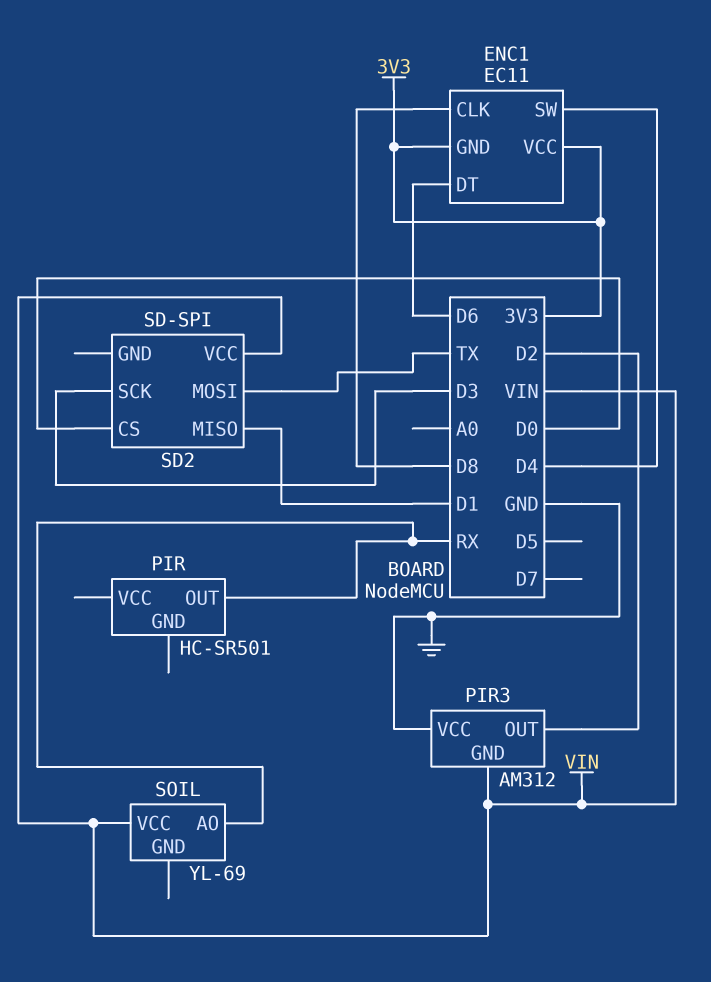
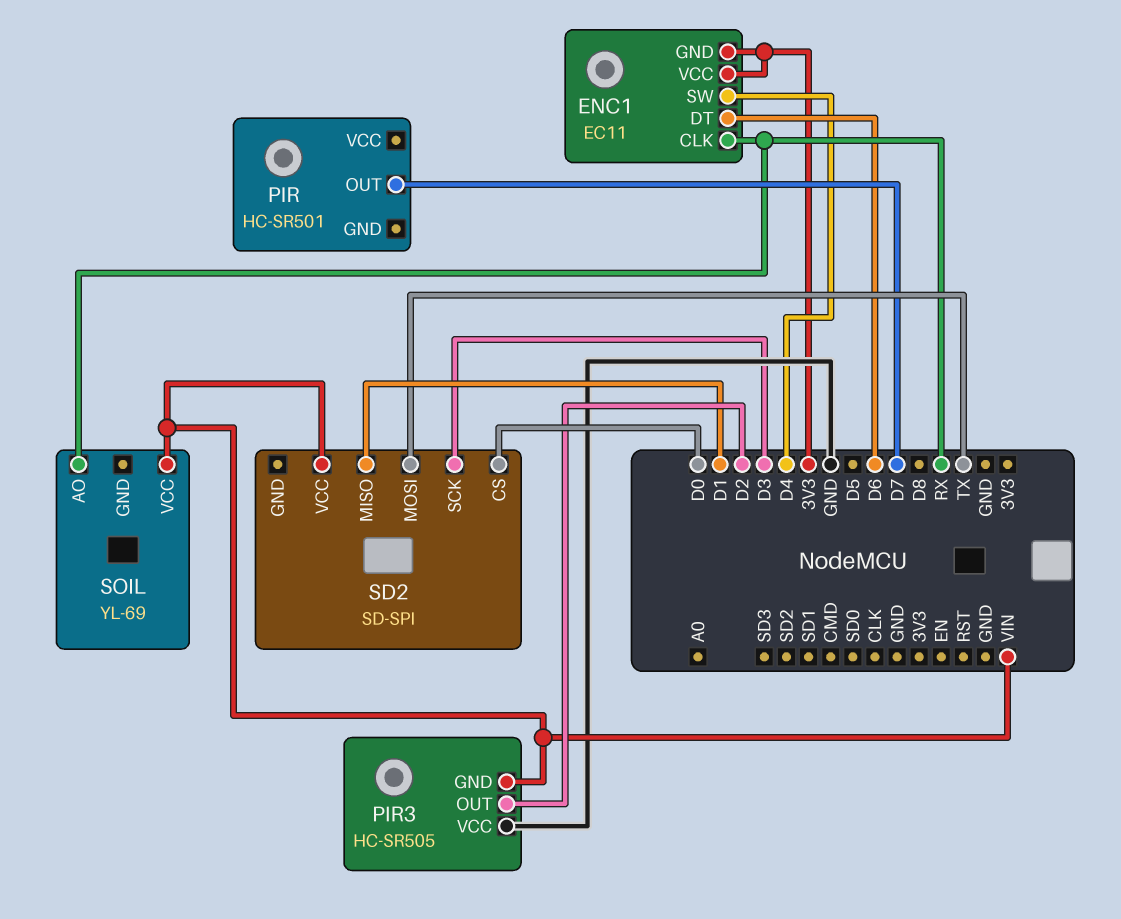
ENC1 pin CLK: D8 -> RX
PIR pin OUT: RX -> D7
PIR3: AM312 -> HC-SR505

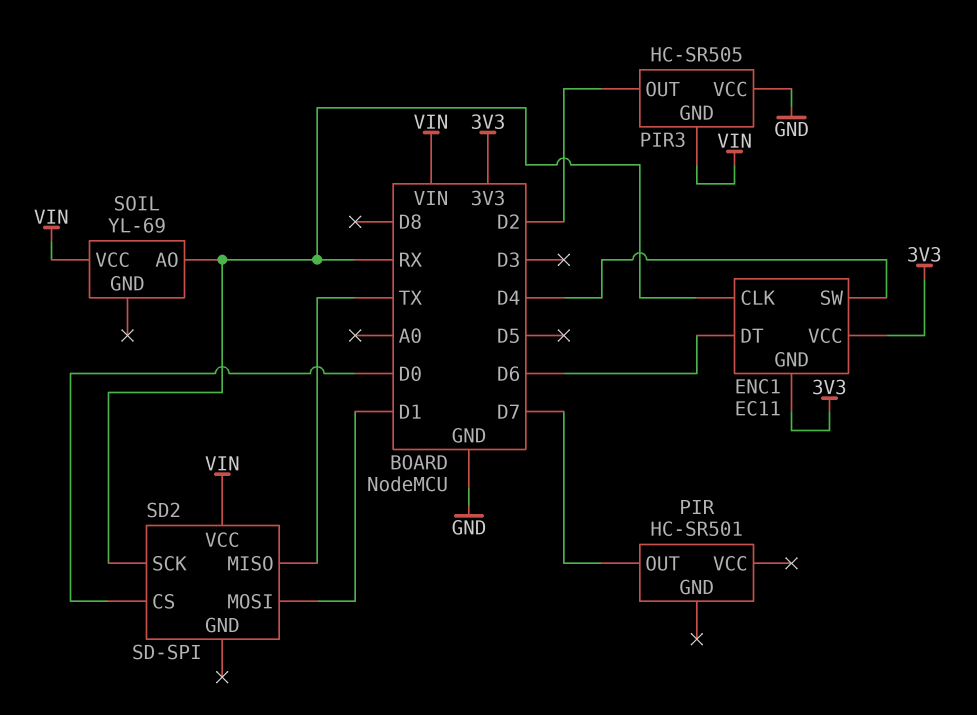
SD2 pin MISO: D1 -> TX
SD2 pin MOSI: TX -> D1
SD2 pin SCK: D3 -> RX

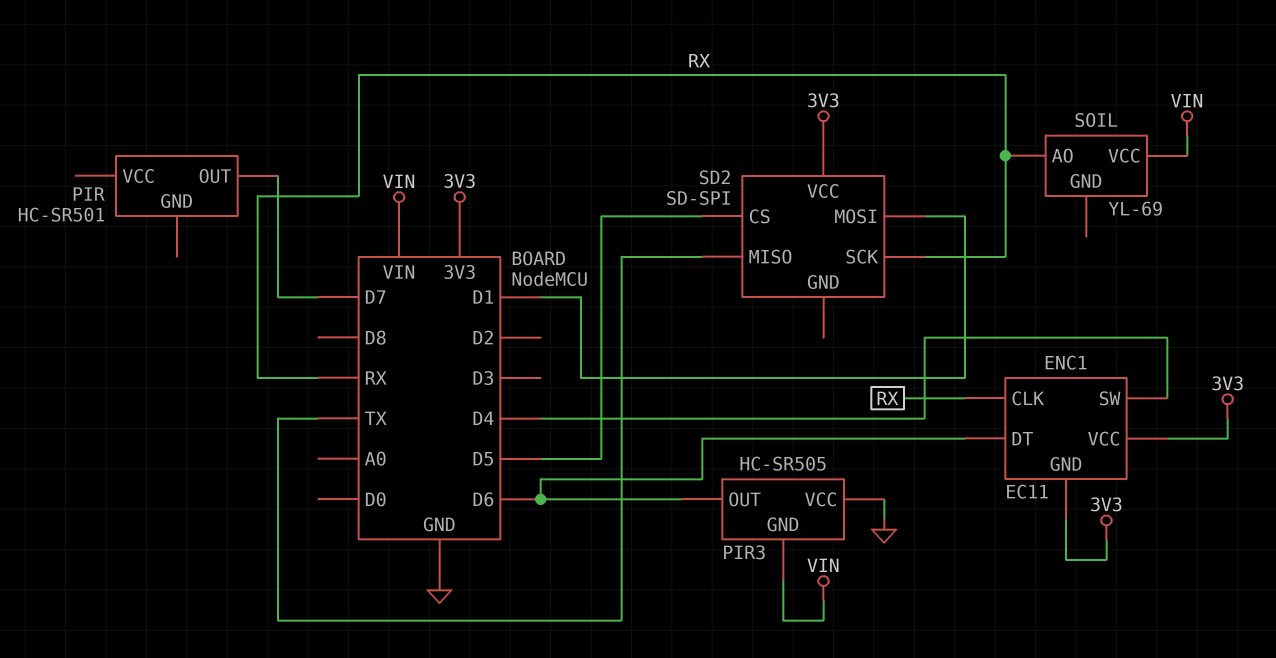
PIR3 pin OUT: D2 -> D6
SD2 pin CS: D0 -> D5
SD2 pin VCC: VIN -> 3V3

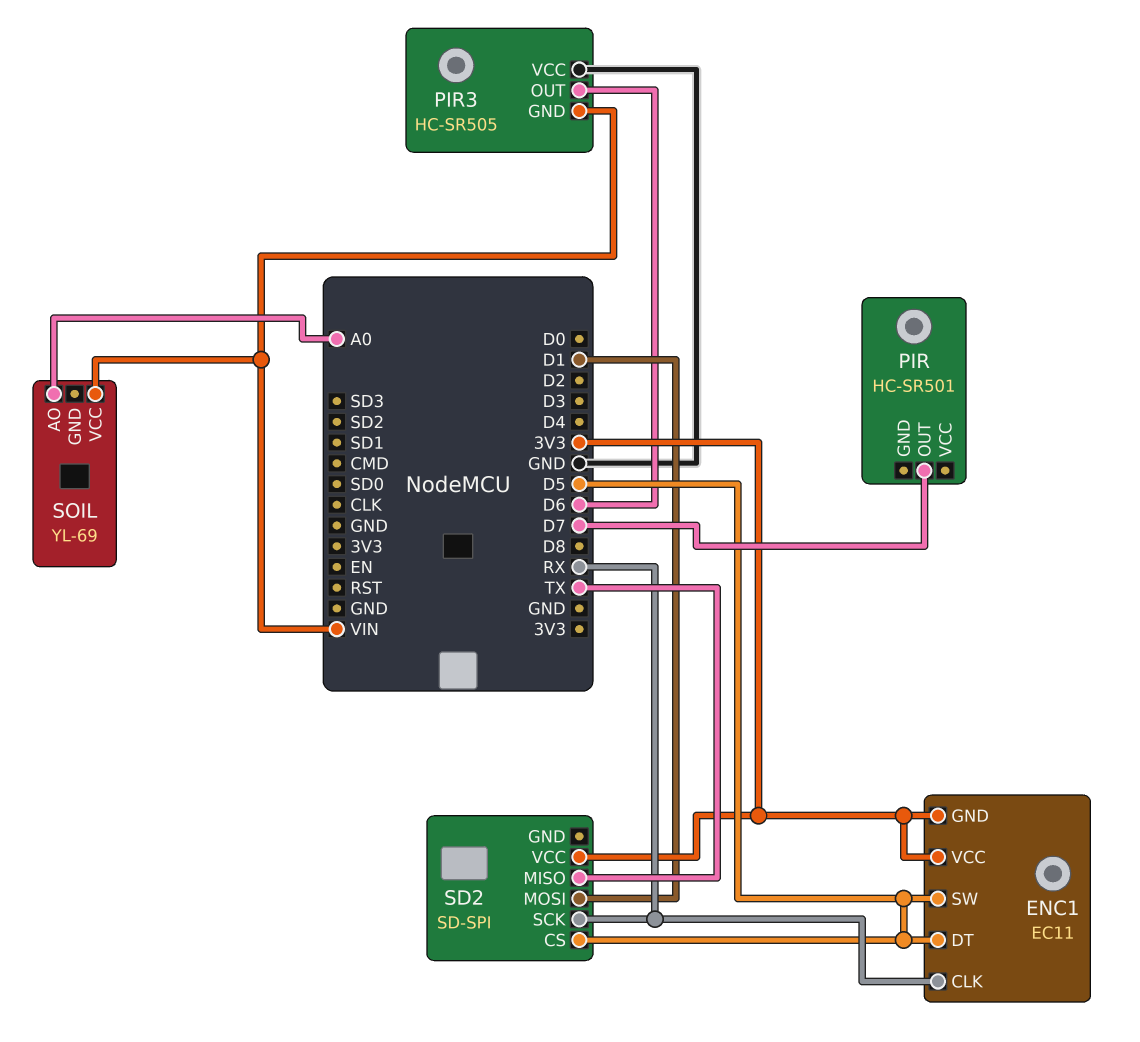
ENC1 pin DT: D6 -> D5
ENC1 pin SW: D4 -> D5
SOIL pin AO: RX -> A0

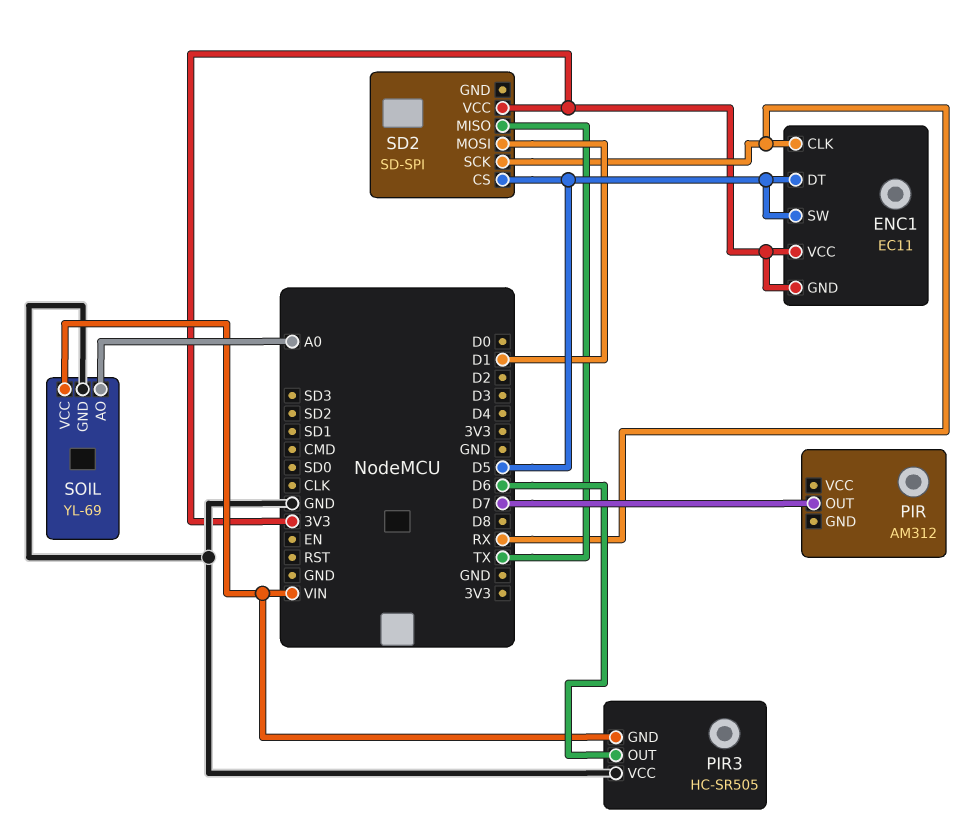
PIR: HC-SR501 -> AM312
SOIL pin GND: none -> GND

